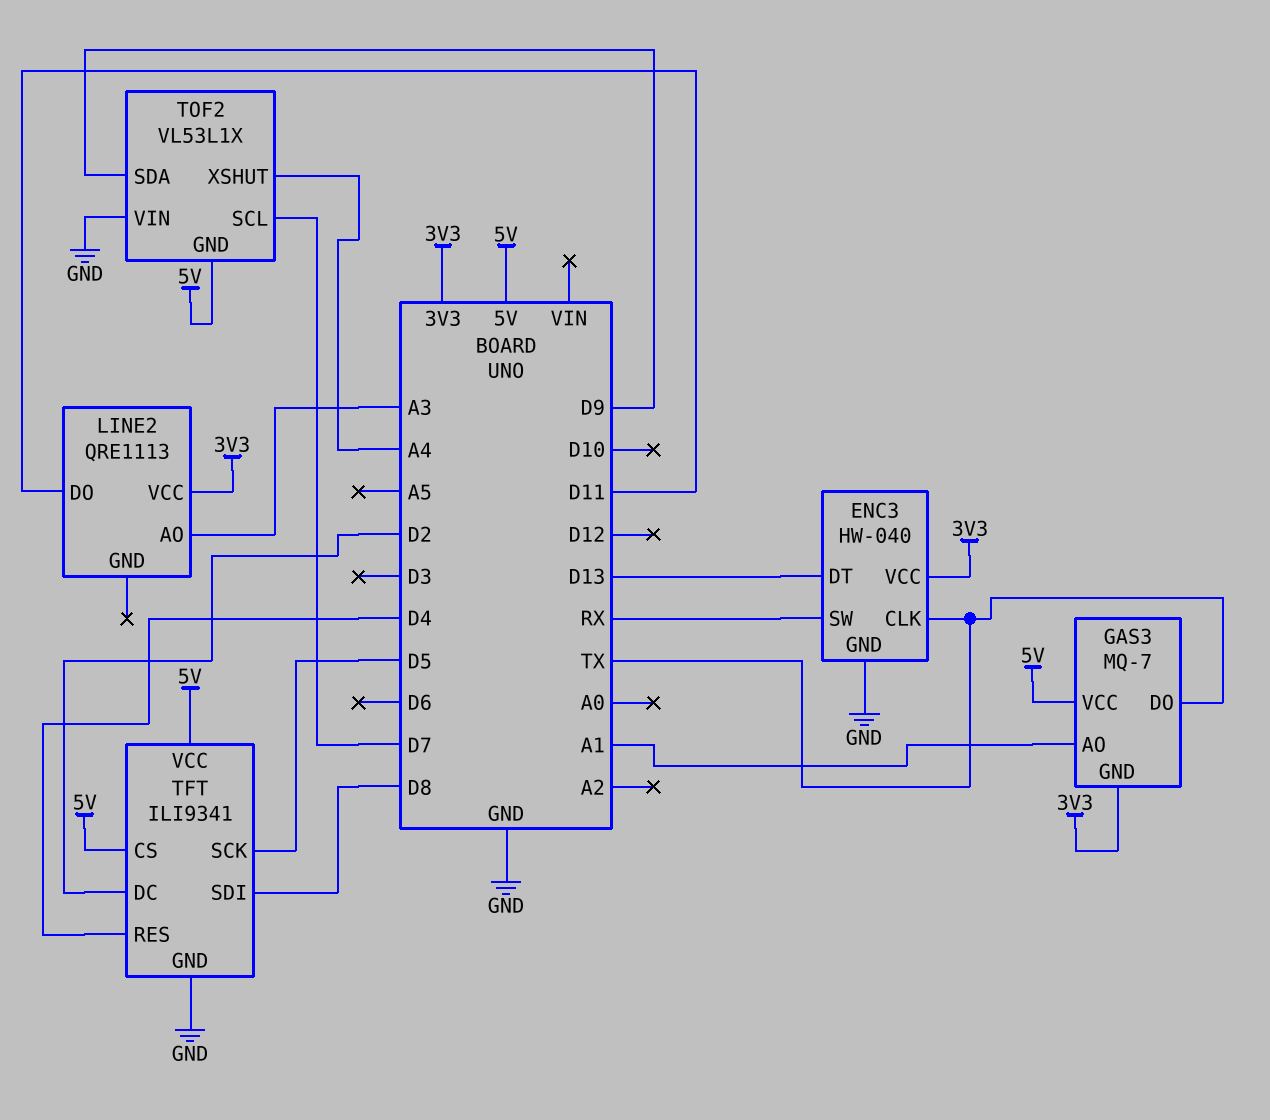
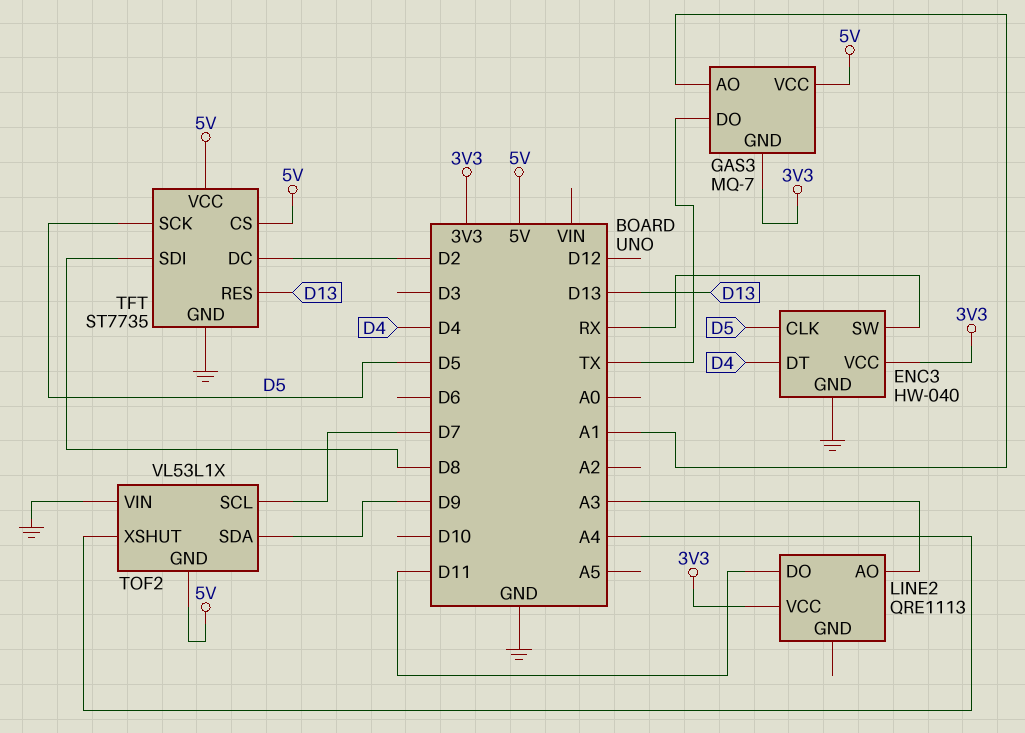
ENC3 pin CLK: TX -> D5
ENC3 pin DT: D13 -> D4
TFT: ILI9341 -> ST7735
TFT pin RES: D4 -> D13

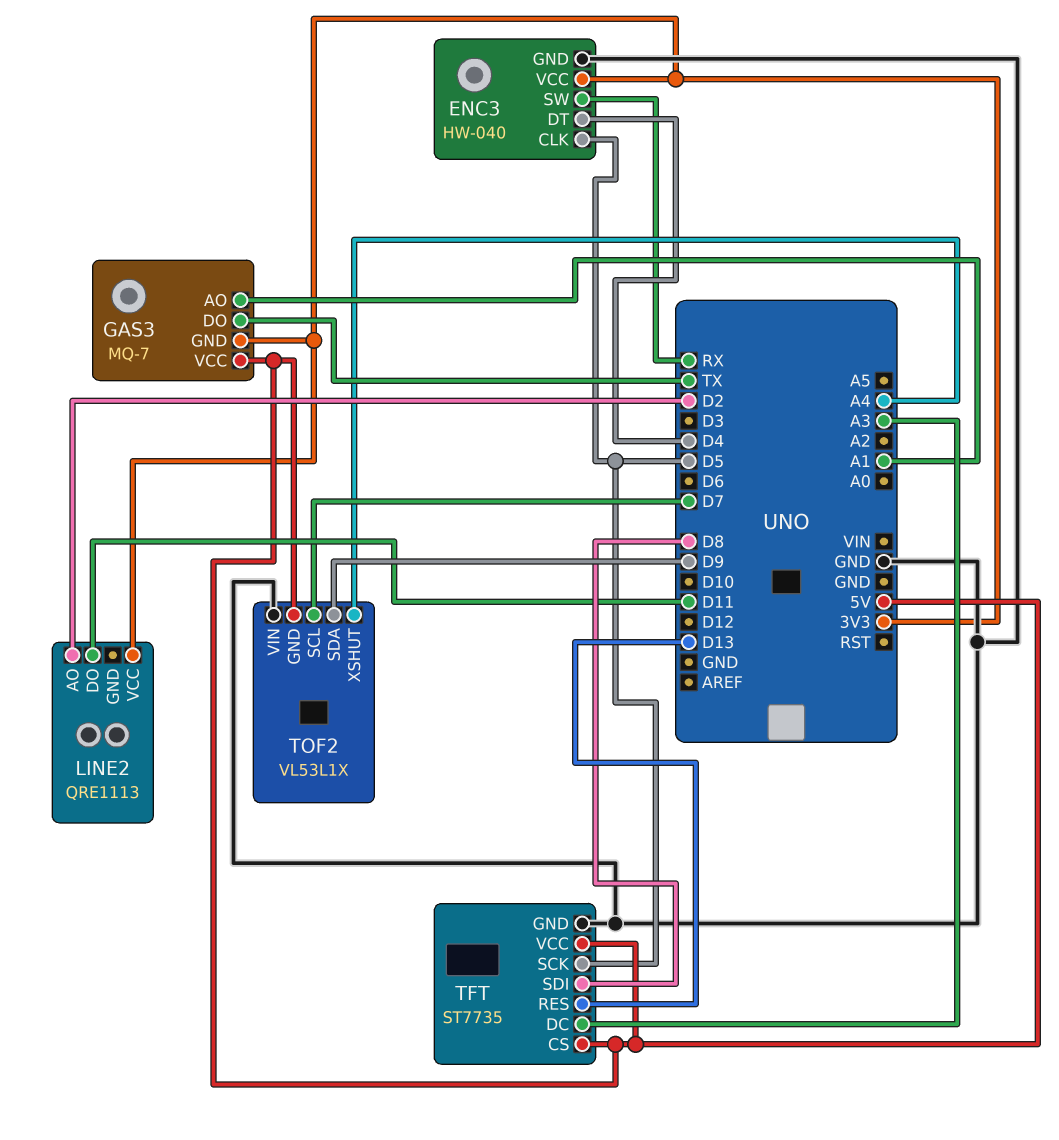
LINE2 pin AO: A3 -> D2
TFT pin DC: D2 -> A3

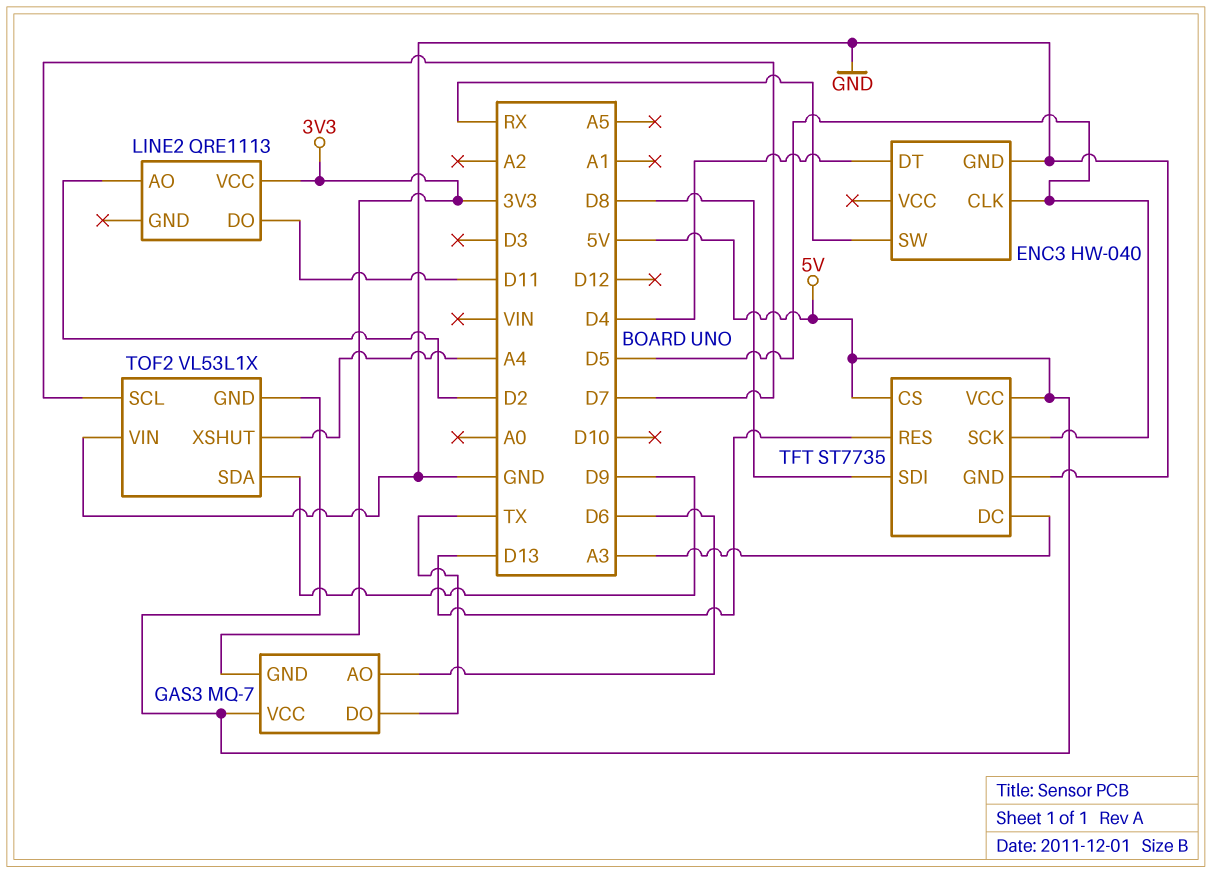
ENC3 pin VCC: 3V3 -> none
GAS3 pin AO: A1 -> D6

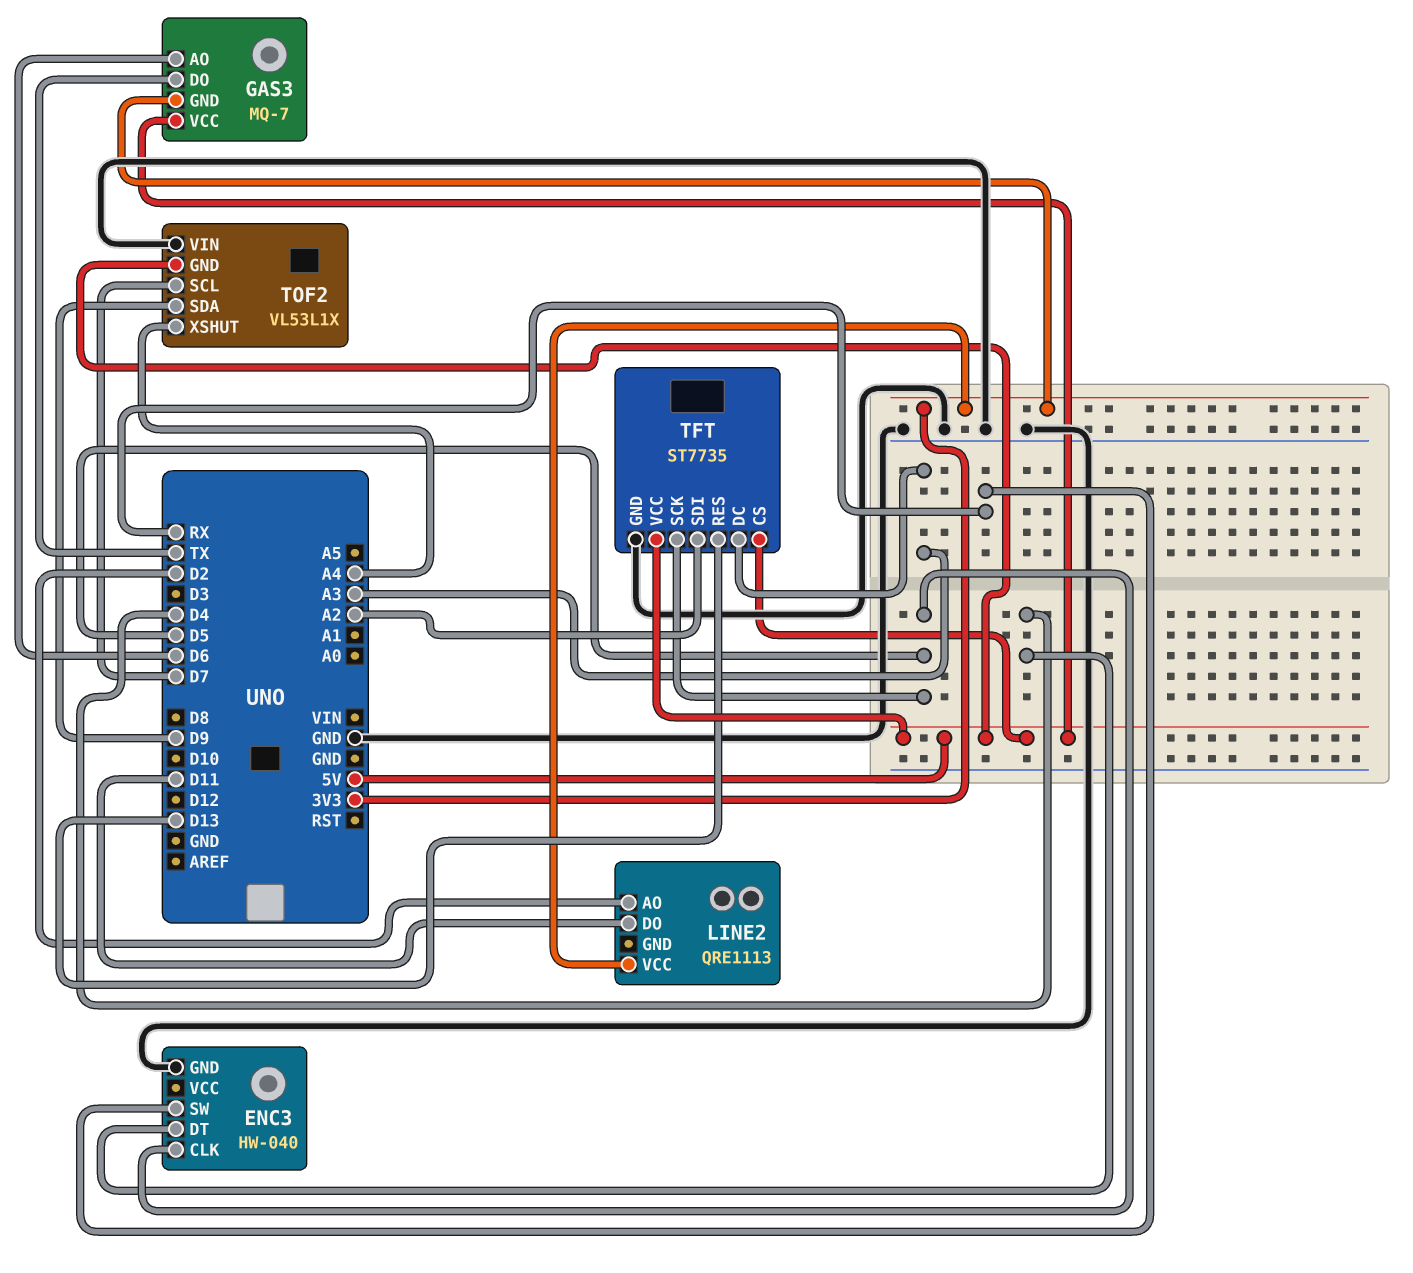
TFT pin SDI: D8 -> A2

